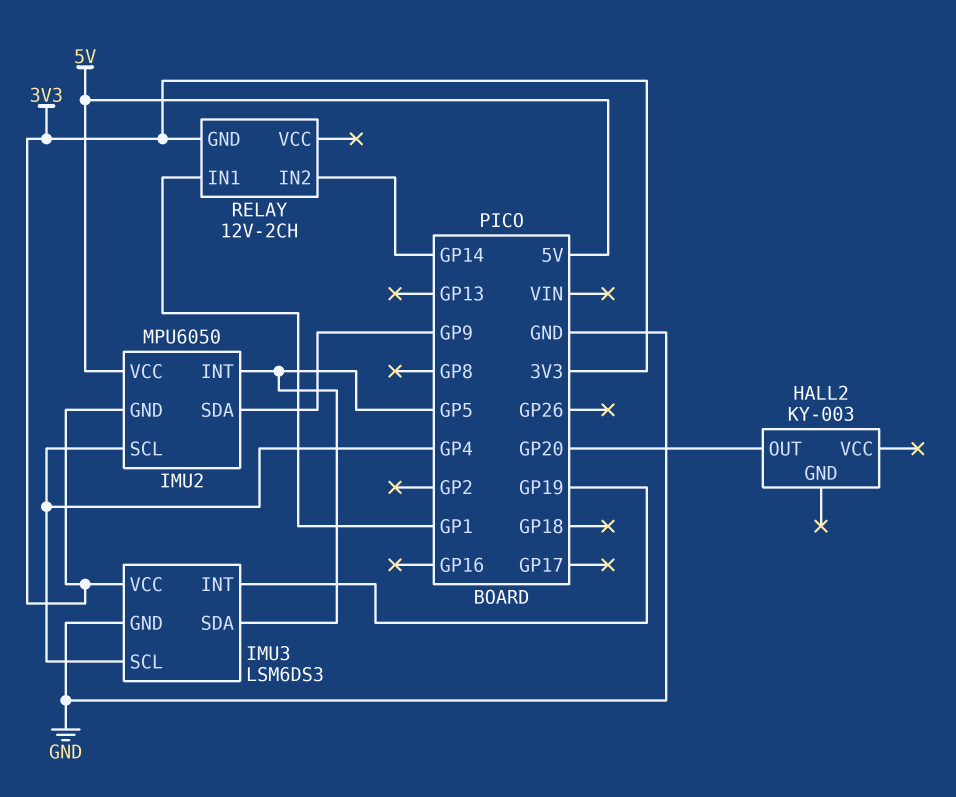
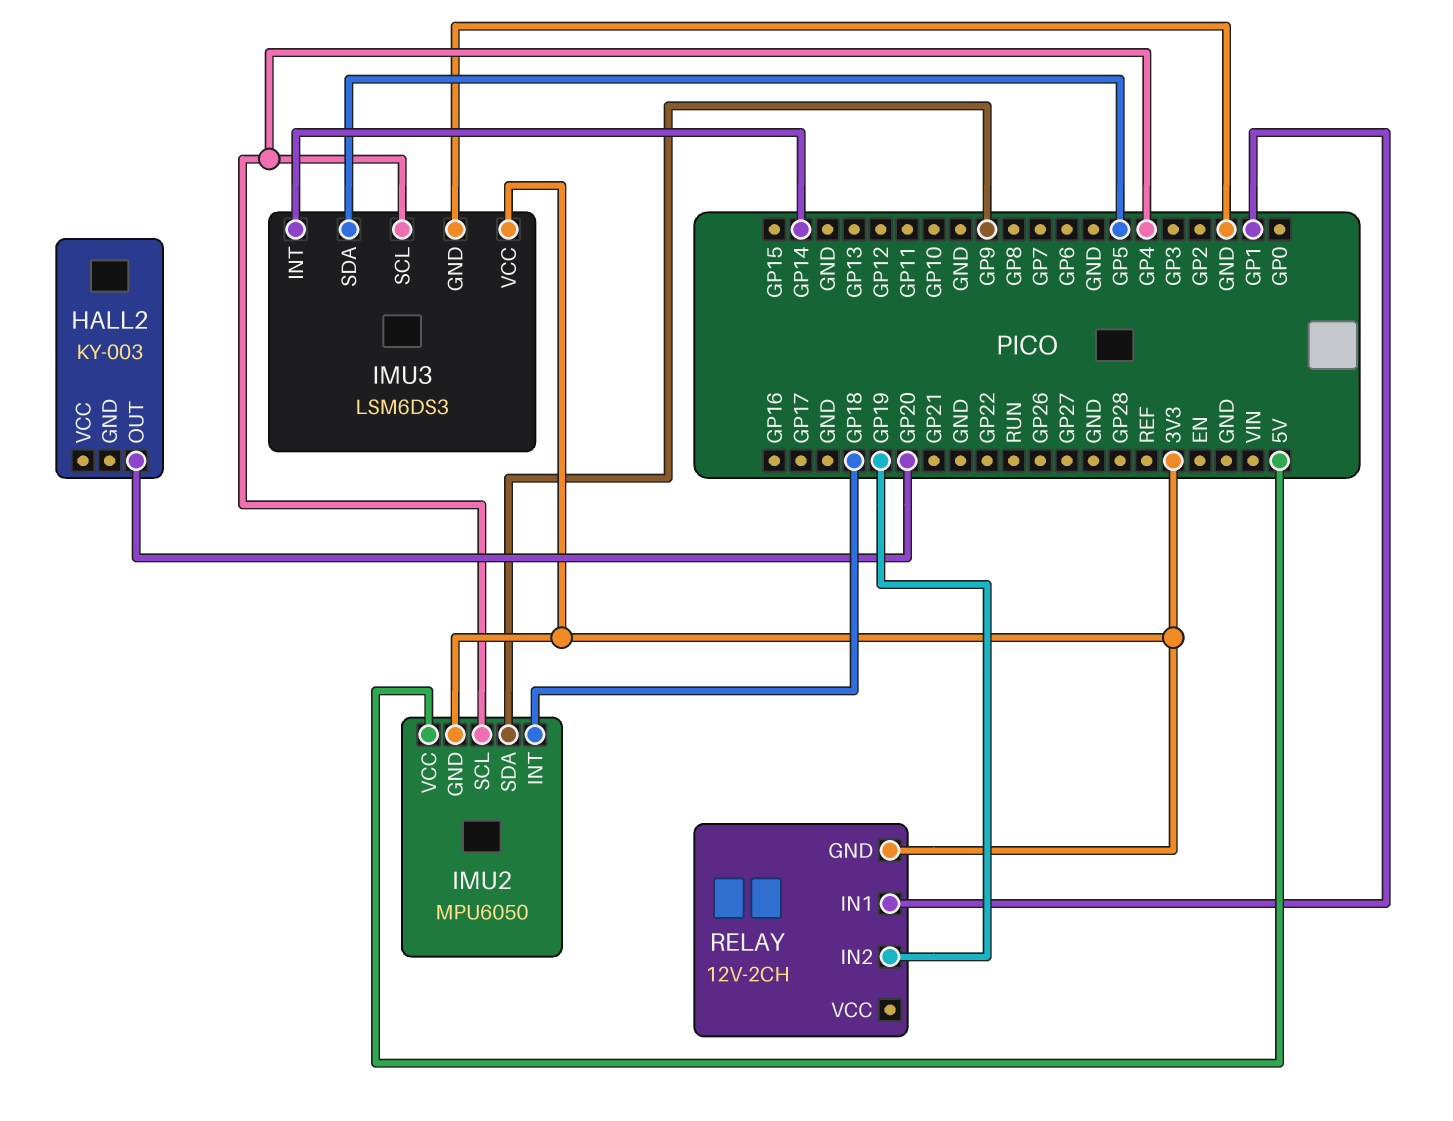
IMU2 pin INT: GP5 -> GP18
IMU3 pin INT: GP19 -> GP14
RELAY pin IN2: GP14 -> GP19

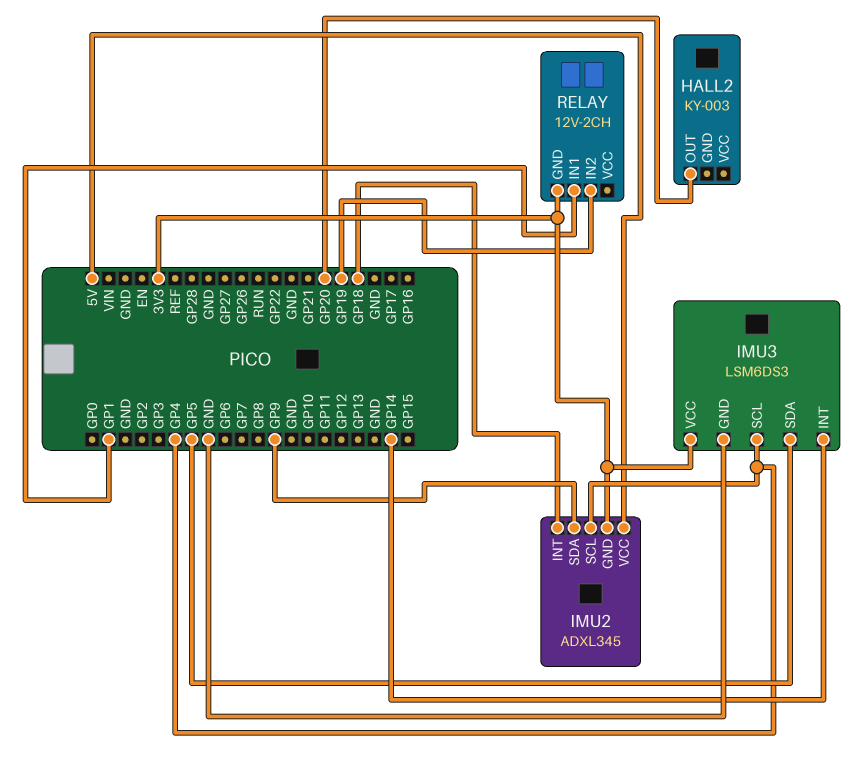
IMU2: MPU6050 -> ADXL345

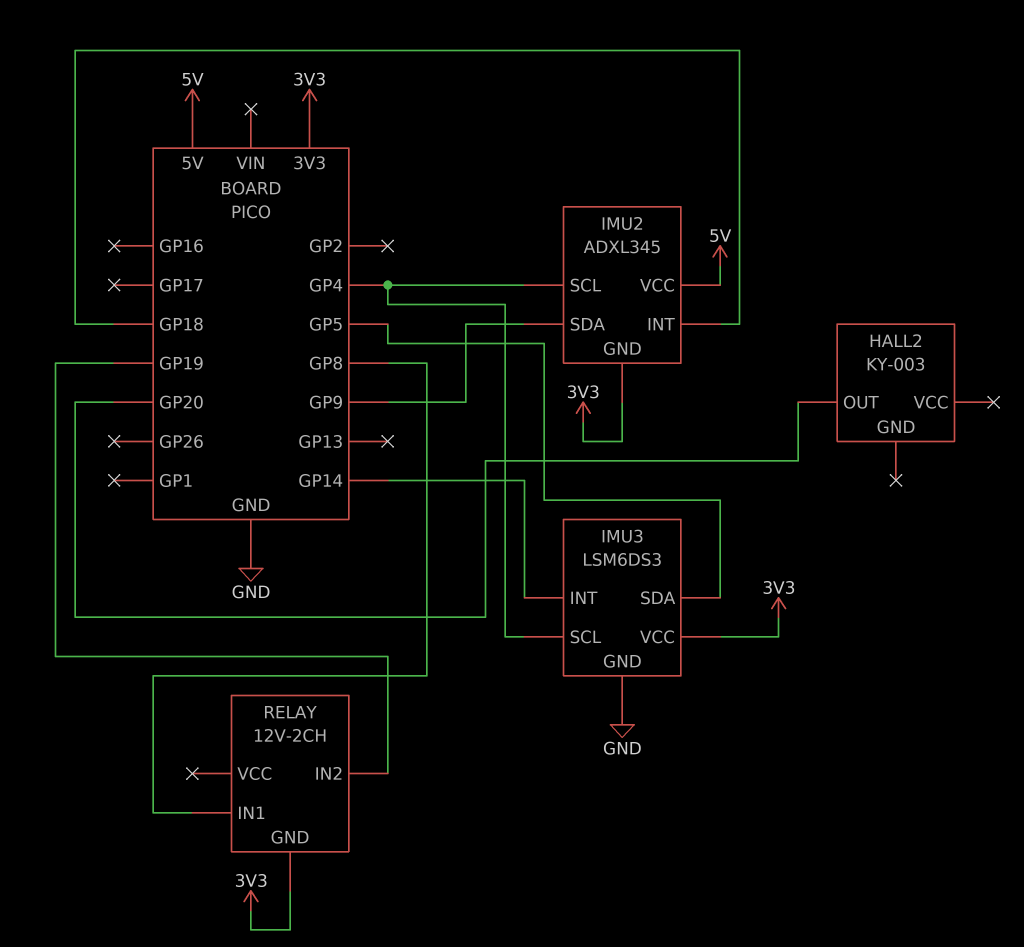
RELAY pin IN1: GP1 -> GP8

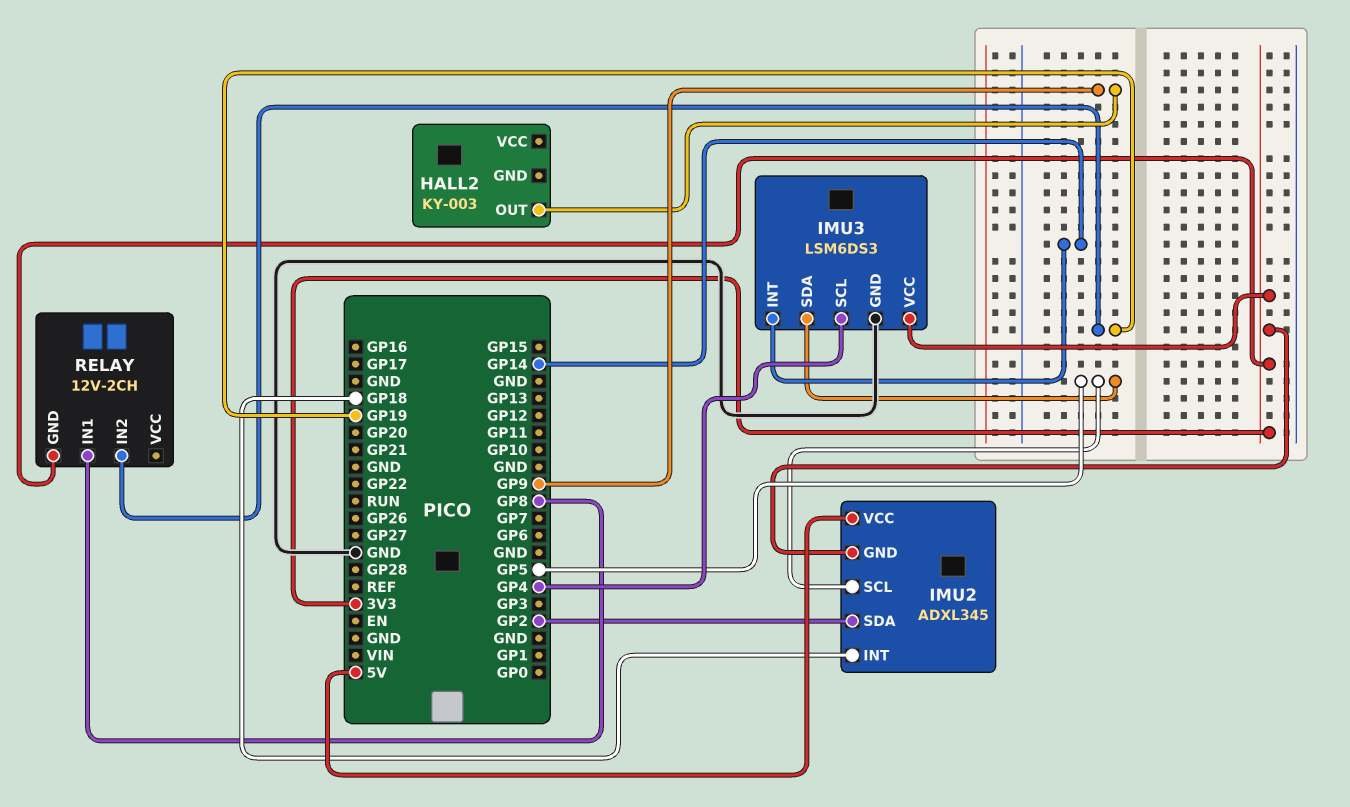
HALL2 pin OUT: GP20 -> GP9
IMU2 pin SCL: GP4 -> GP5
IMU2 pin SDA: GP9 -> GP2

